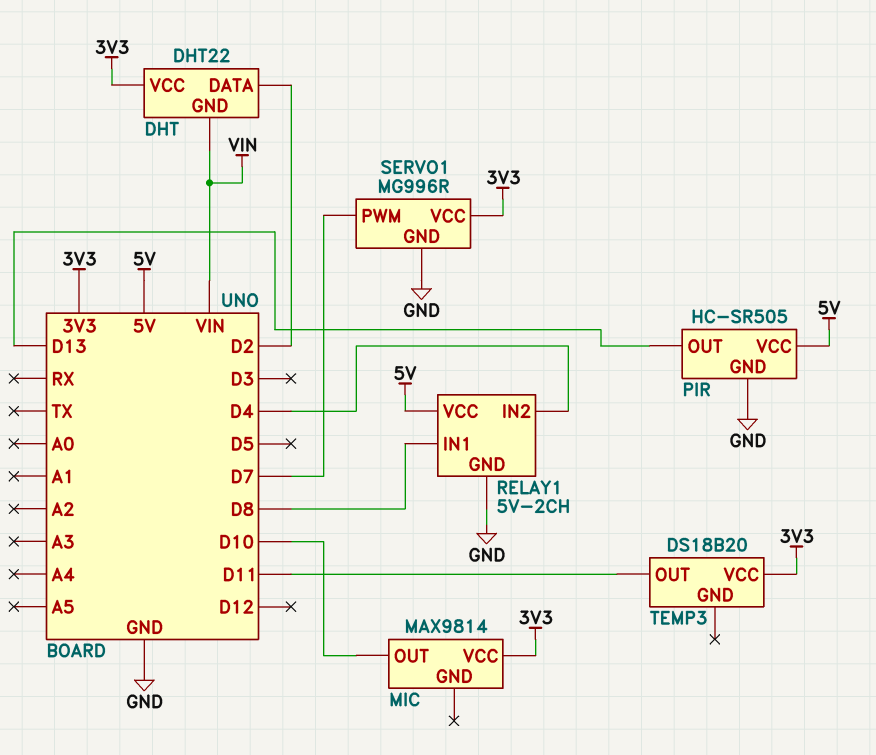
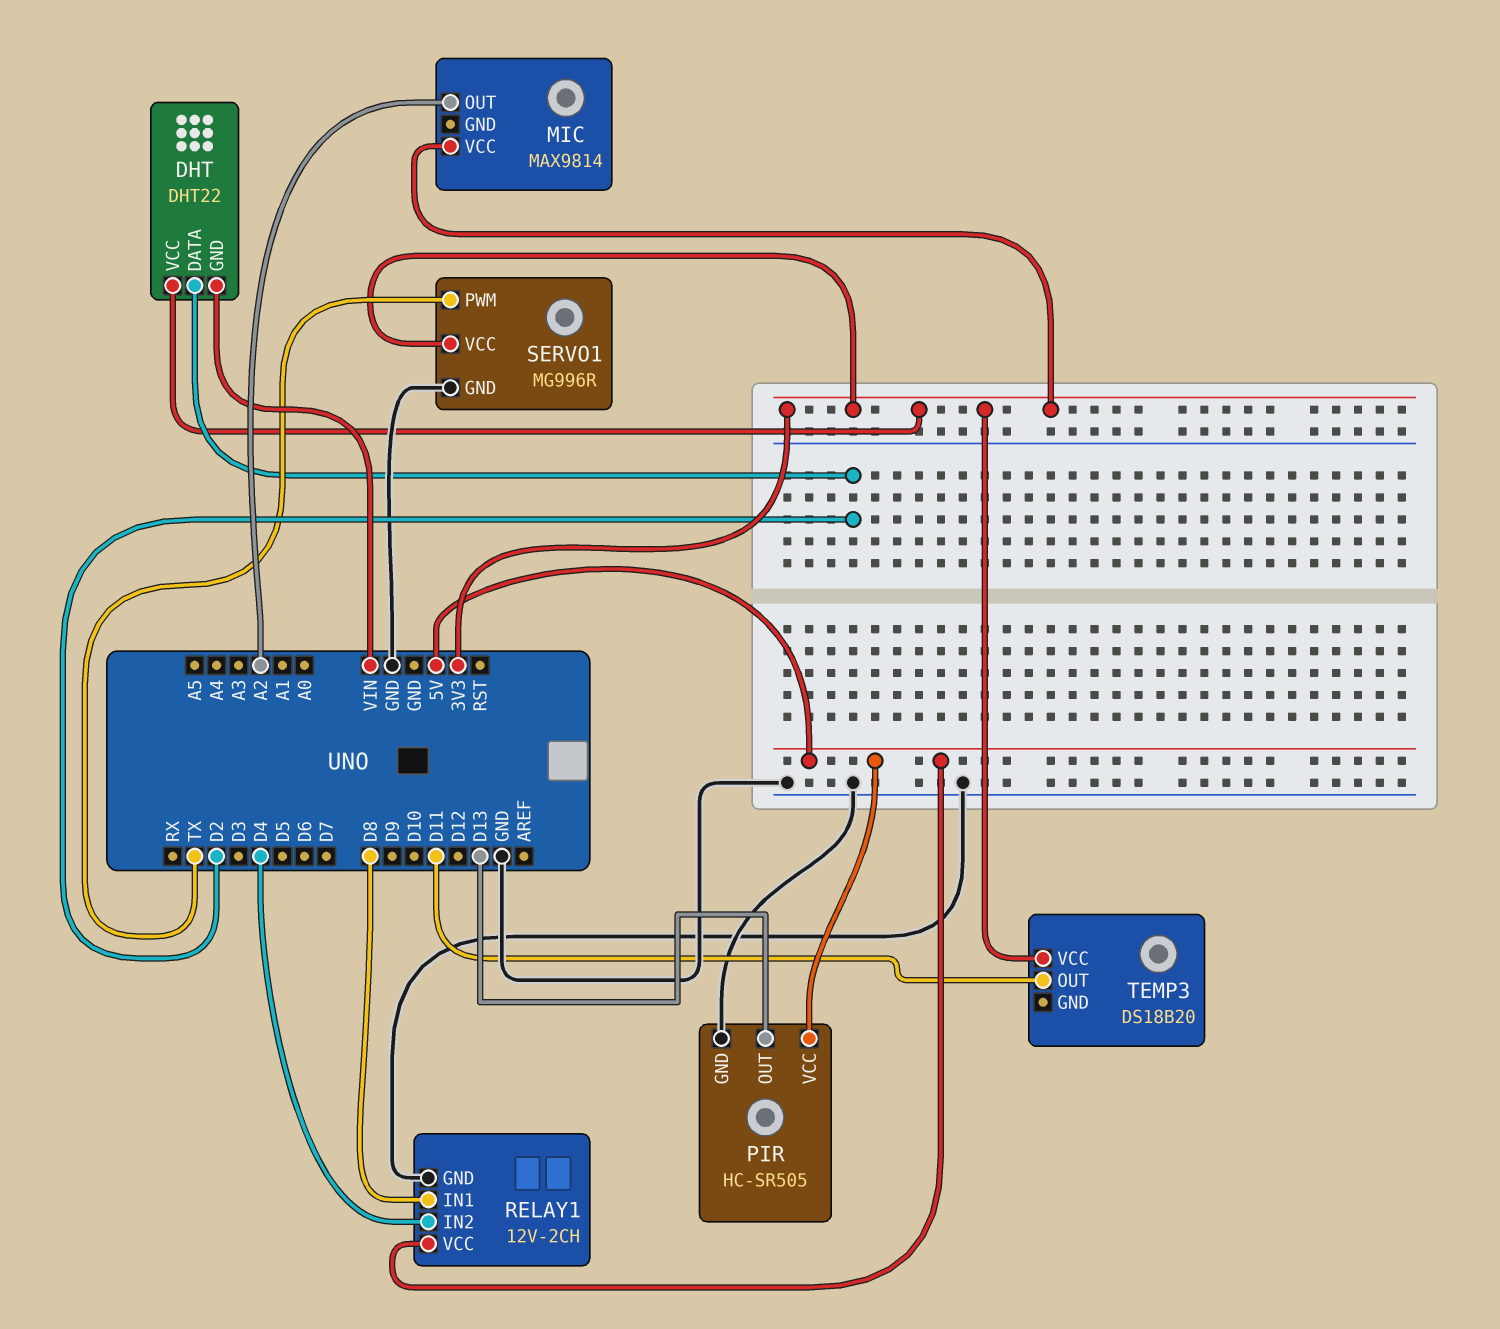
MIC pin OUT: D10 -> A2
RELAY1: 5V-2CH -> 12V-2CH
SERVO1 pin PWM: D7 -> TX

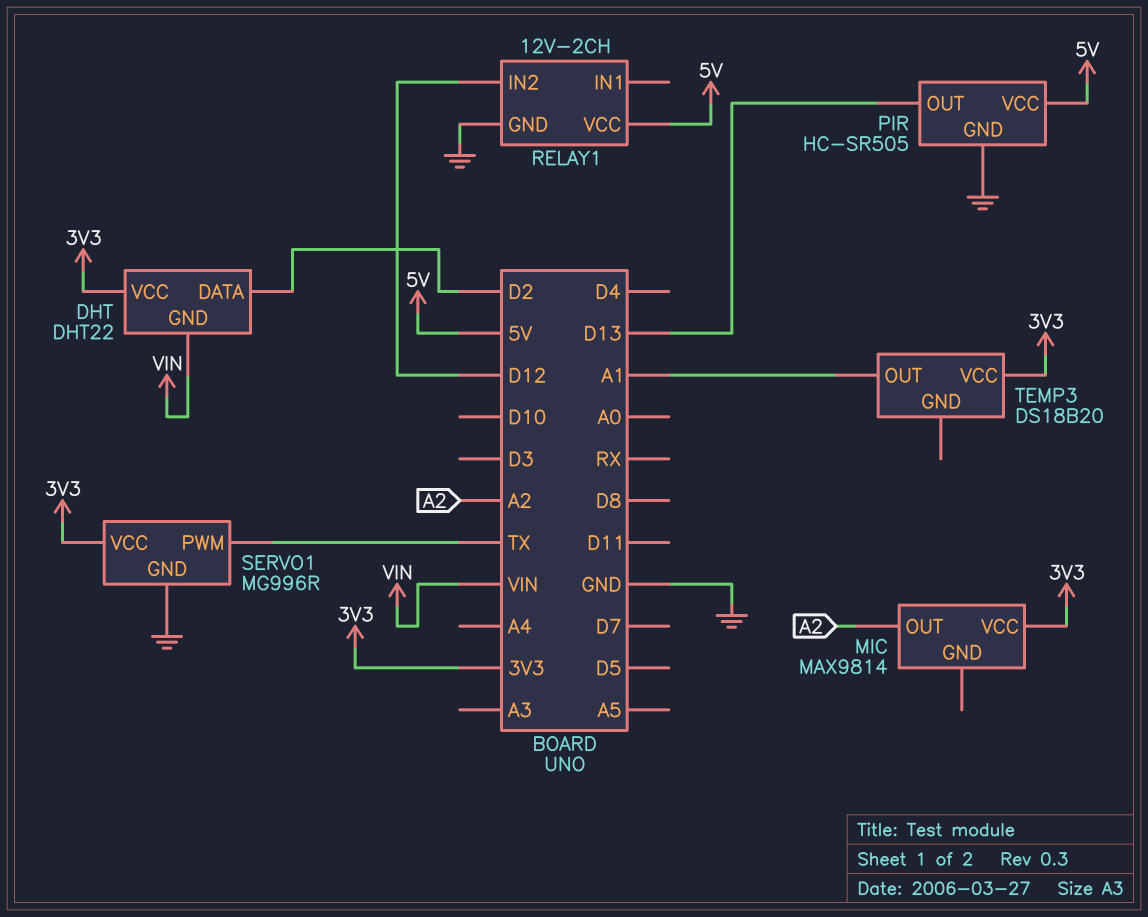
RELAY1 pin IN1: D8 -> none
RELAY1 pin IN2: D4 -> D12
TEMP3 pin OUT: D11 -> A1

